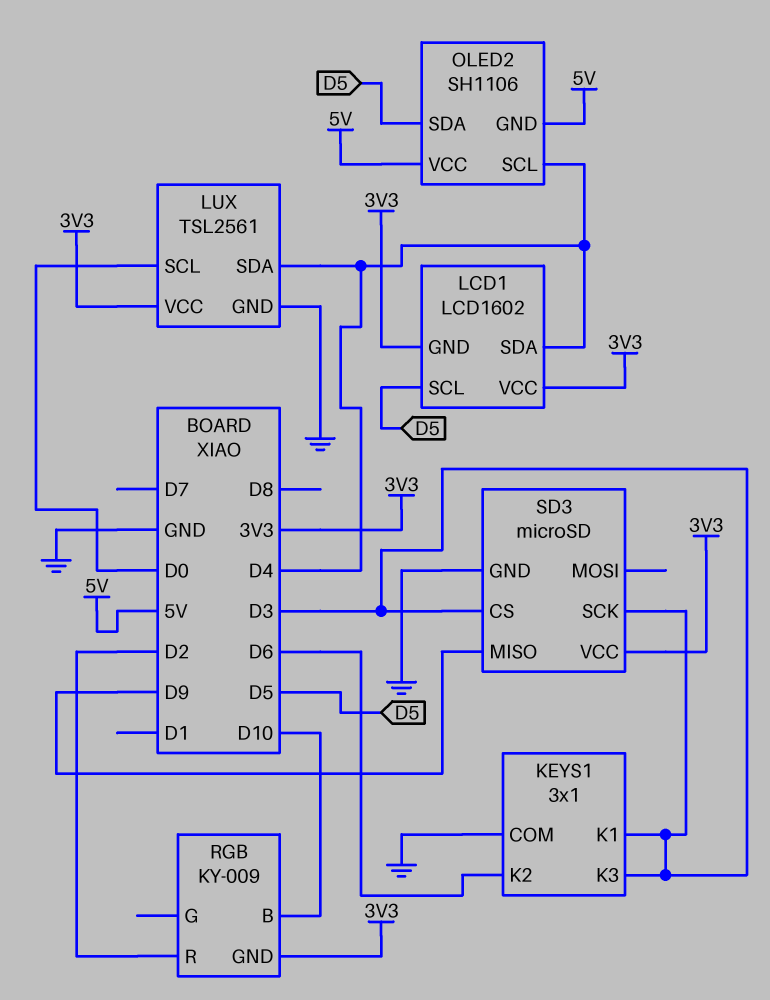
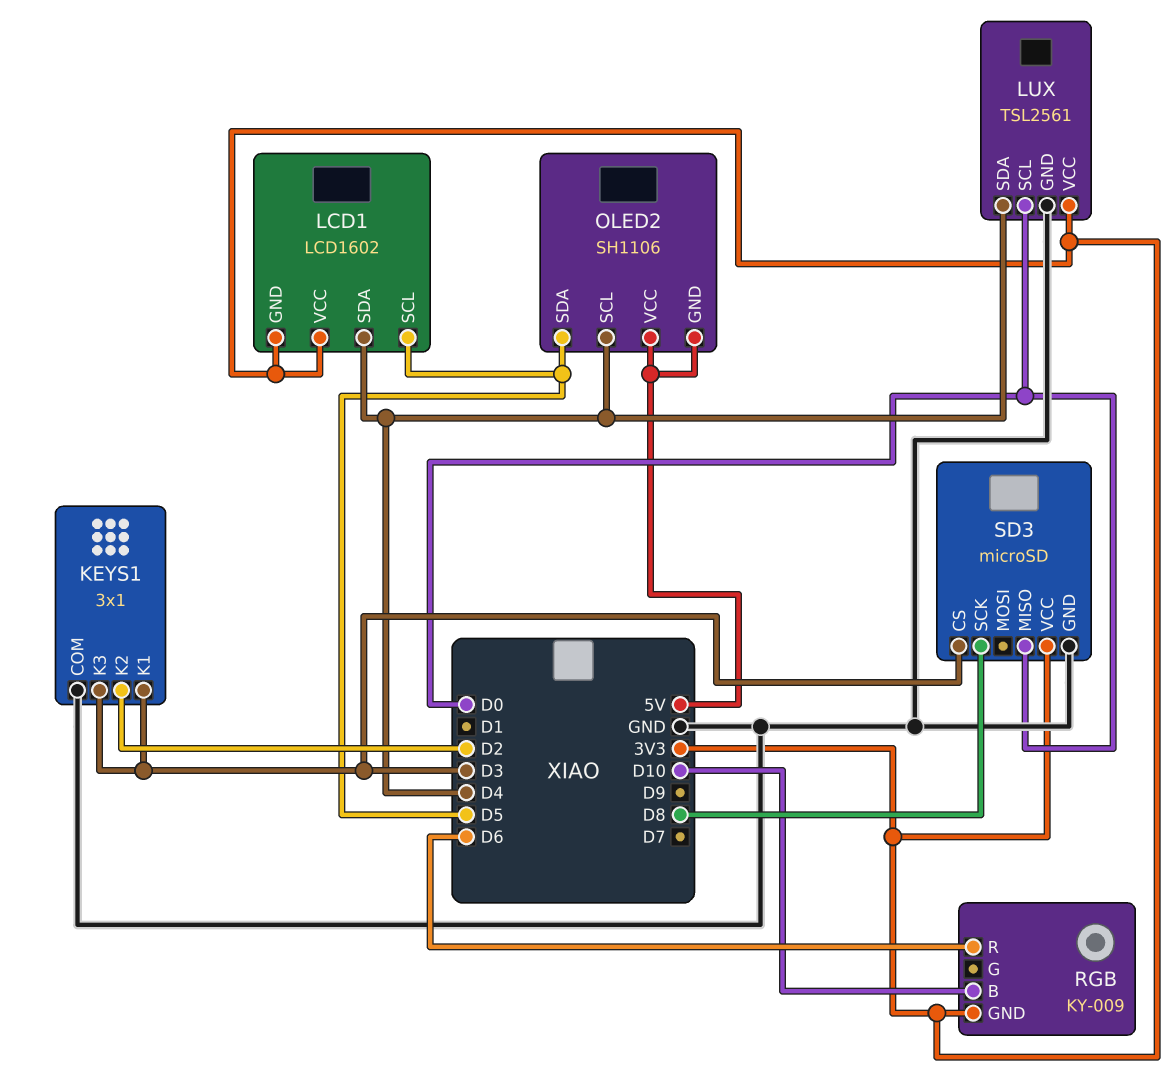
KEYS1 pin K2: D6 -> D2
RGB pin R: D2 -> D6
SD3 pin MISO: D9 -> D0
SD3 pin SCK: D3 -> D8

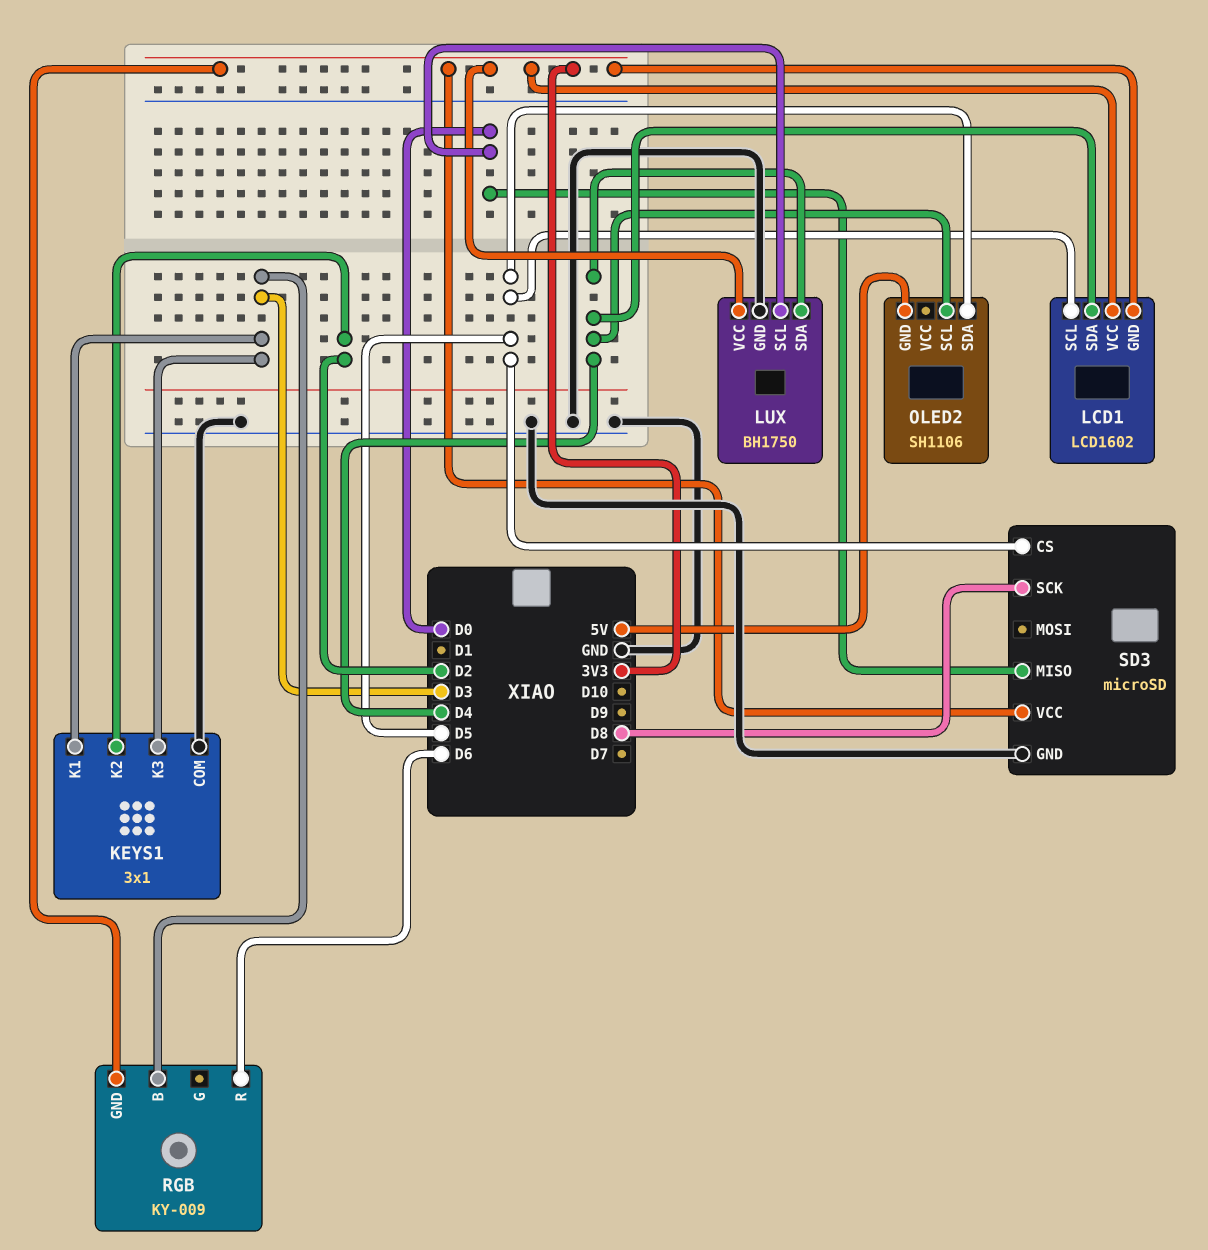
LUX: TSL2561 -> BH1750
OLED2 pin VCC: 5V -> none
RGB pin B: D10 -> D3
SD3 pin CS: D3 -> D5

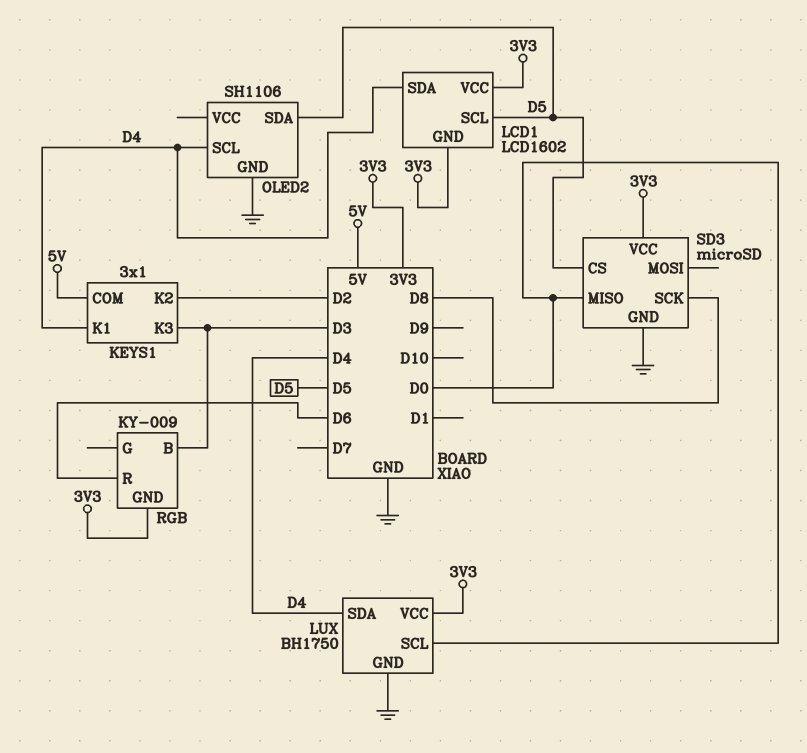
KEYS1 pin COM: GND -> 5V
KEYS1 pin K1: D3 -> D4
OLED2 pin GND: 5V -> GND

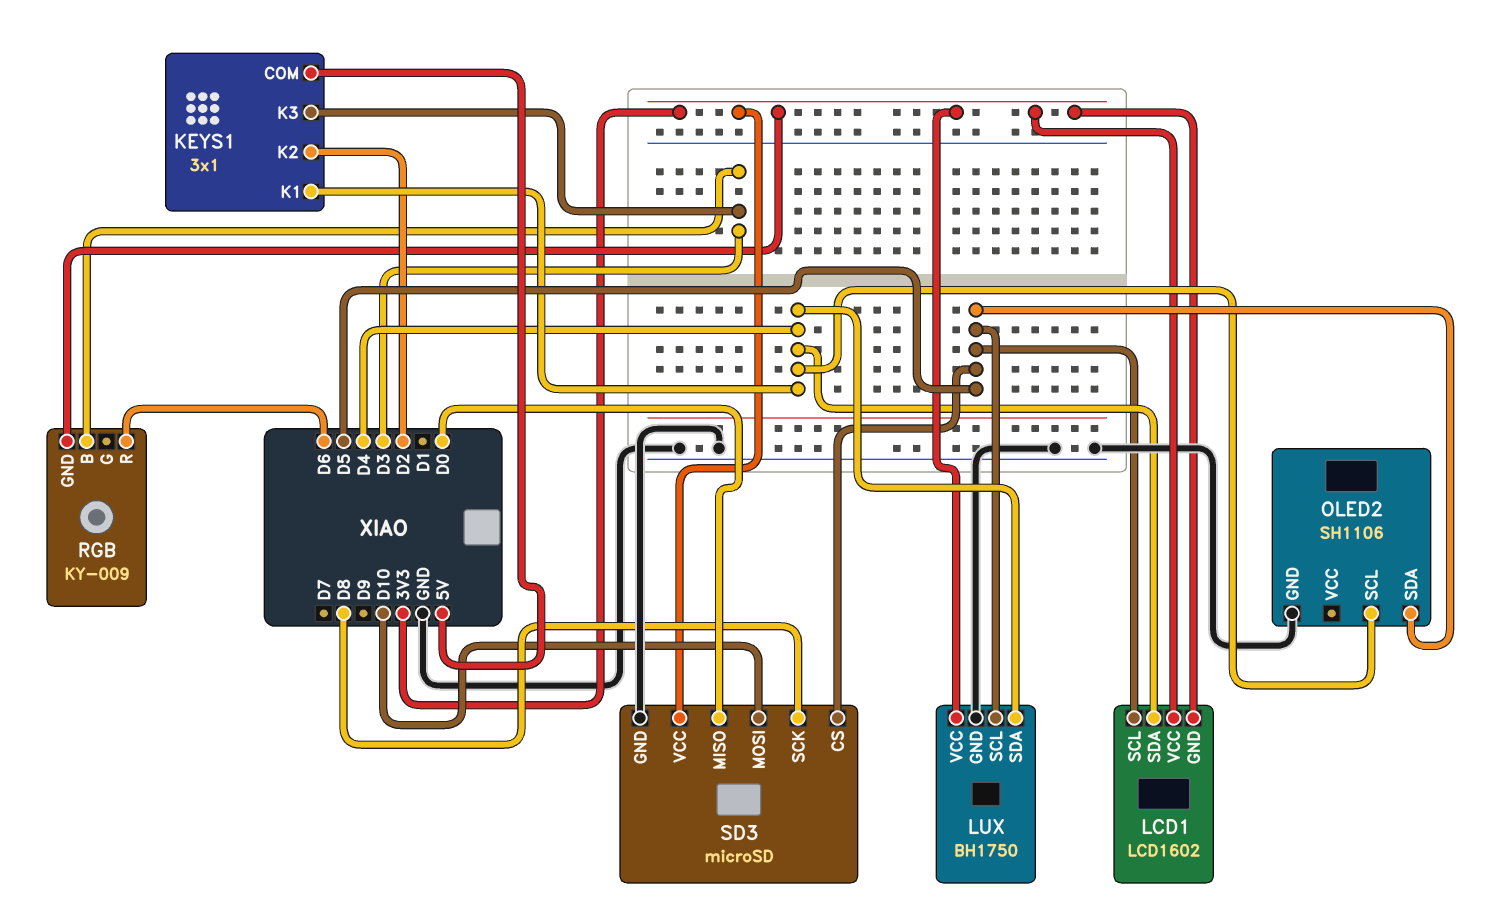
LUX pin SCL: D0 -> D5
SD3 pin MOSI: none -> D10

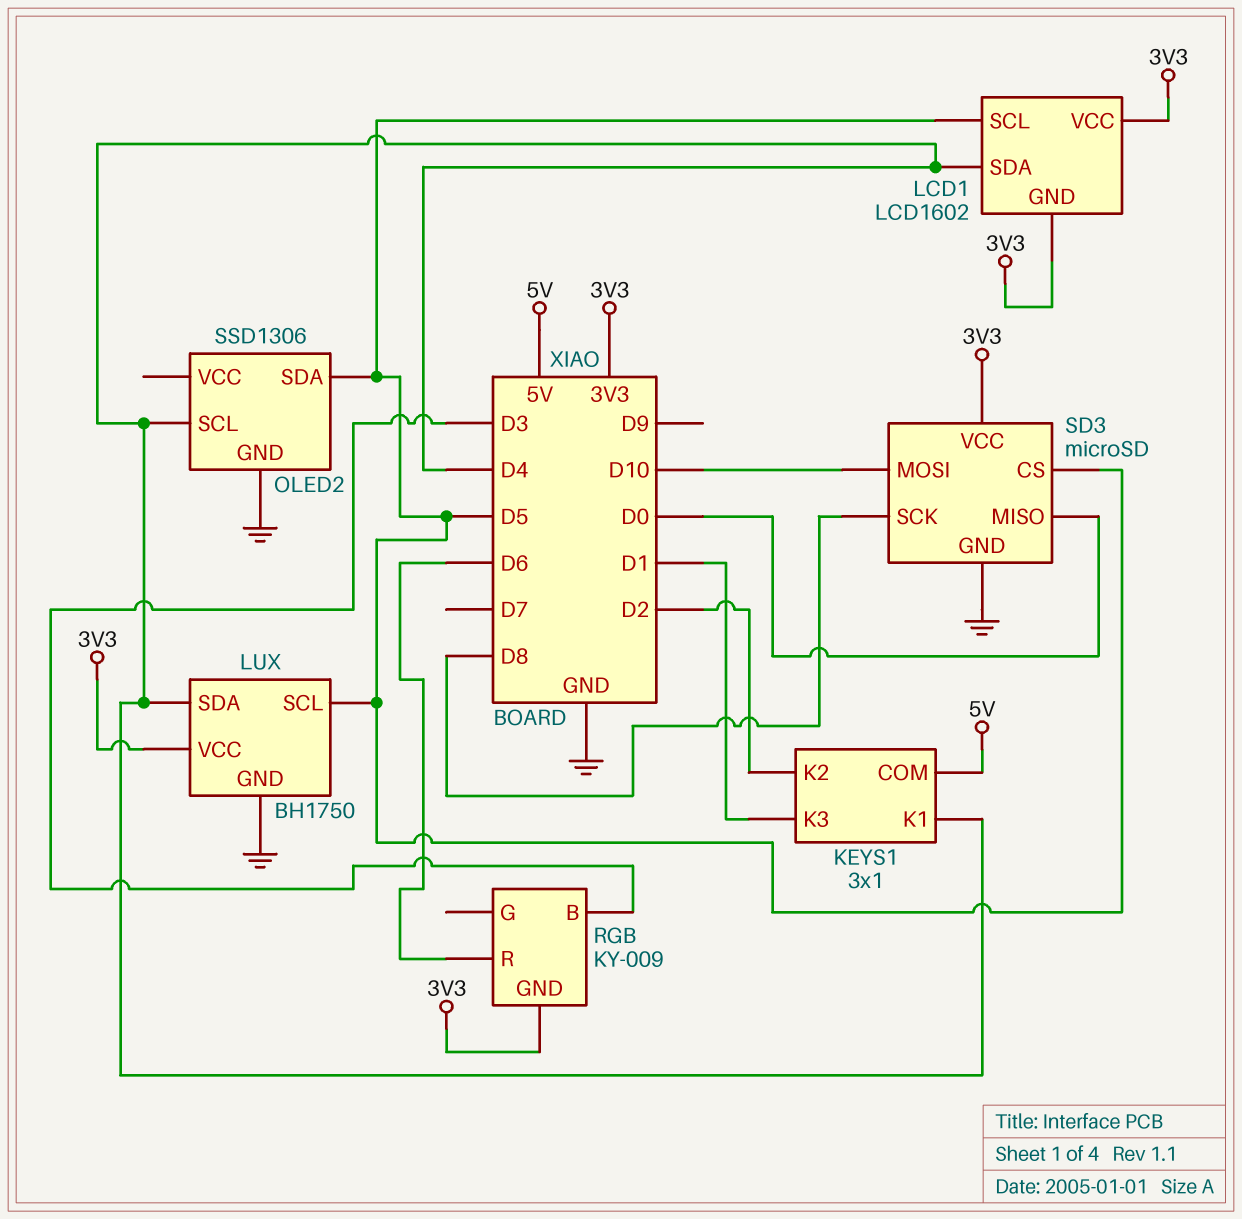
KEYS1 pin K3: D3 -> D1
OLED2: SH1106 -> SSD1306

